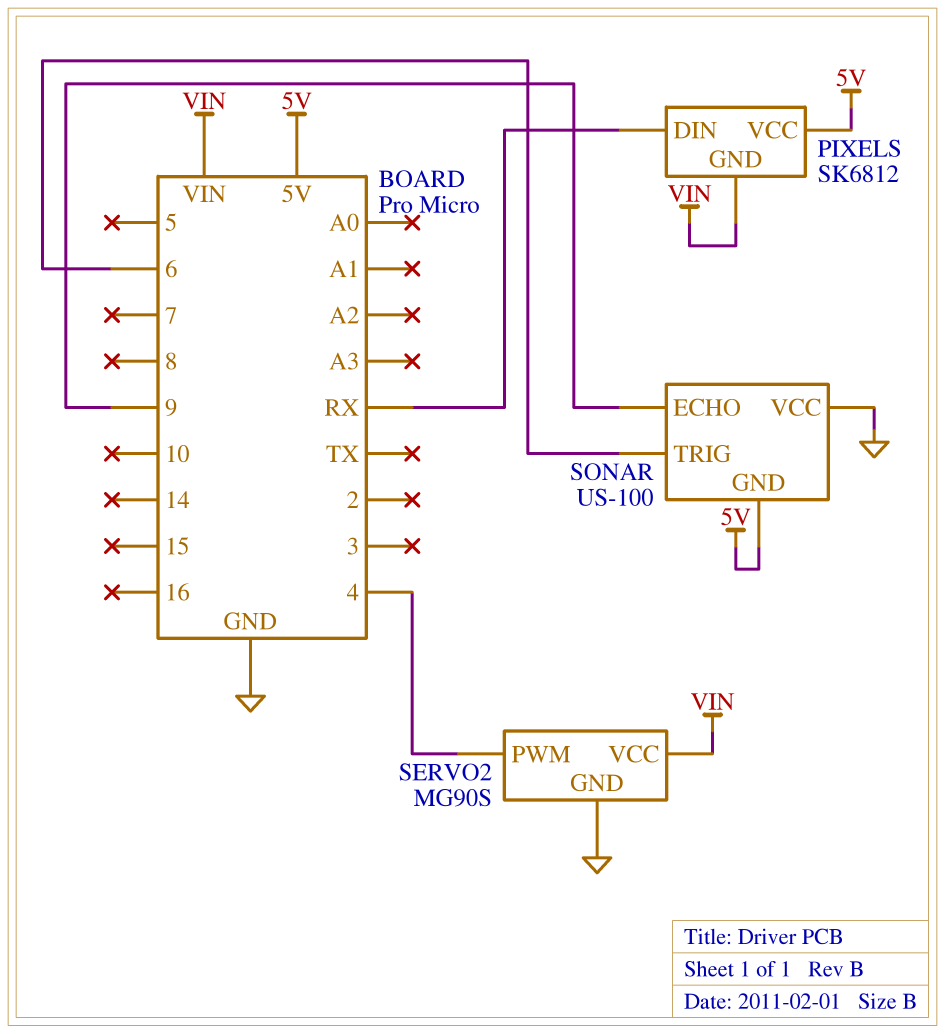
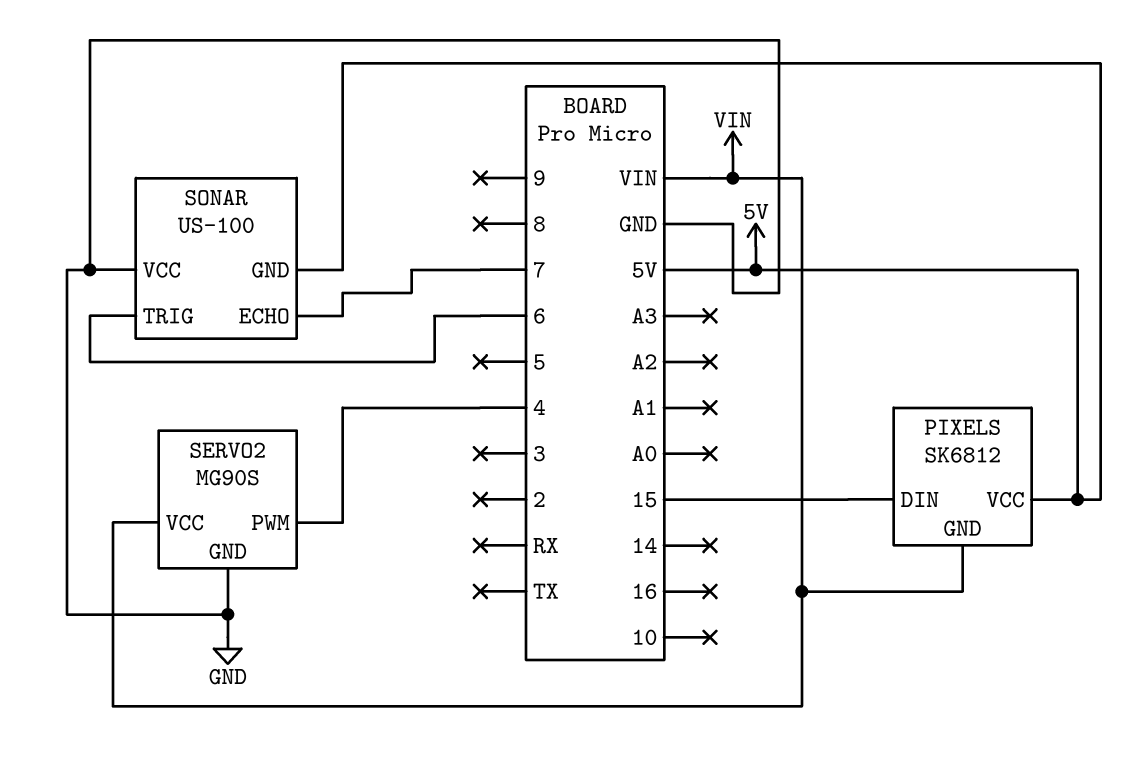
PIXELS pin DIN: RX -> 15
SONAR pin ECHO: 9 -> 7

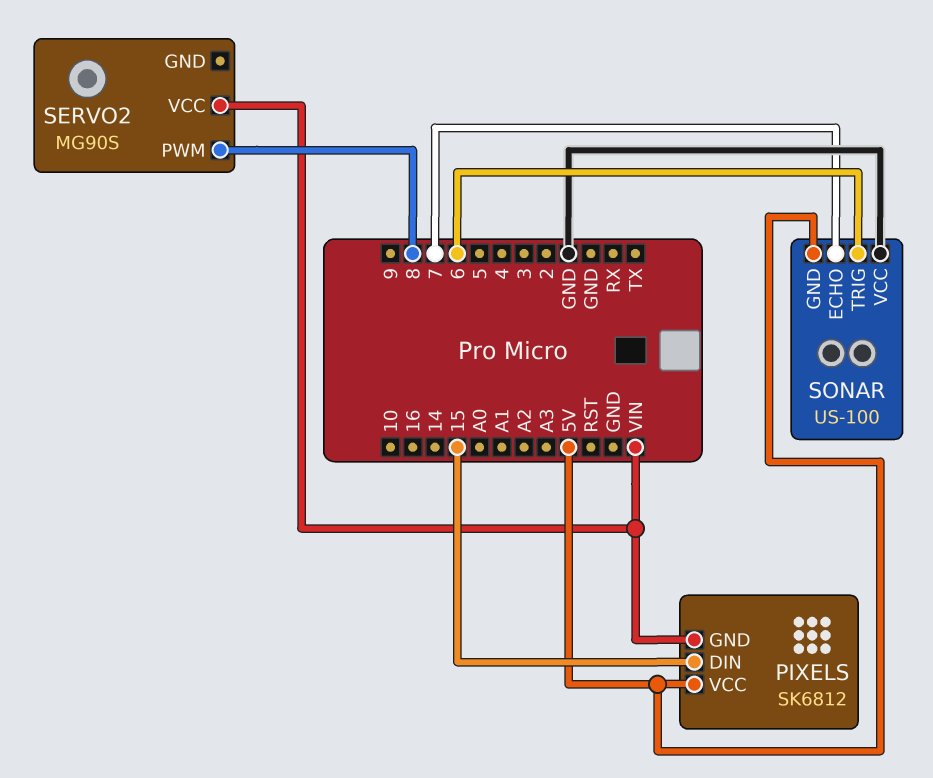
SERVO2 pin GND: GND -> none
SERVO2 pin PWM: 4 -> 8

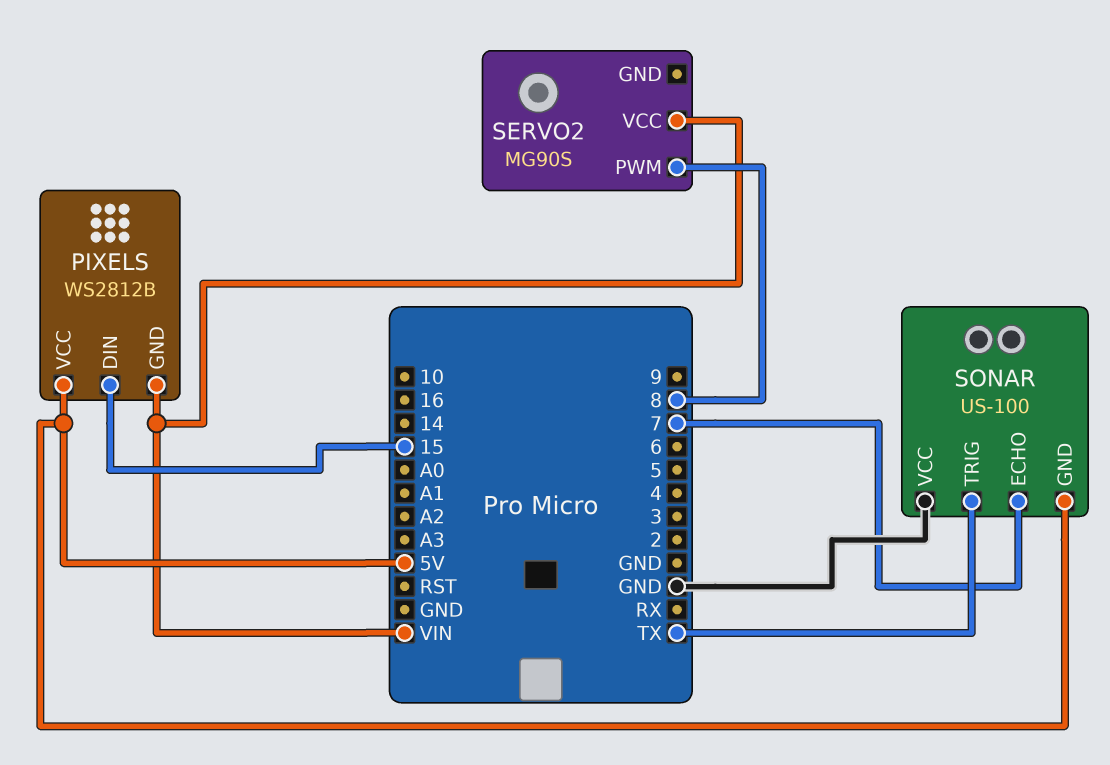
PIXELS: SK6812 -> WS2812B
SONAR pin TRIG: 6 -> TX

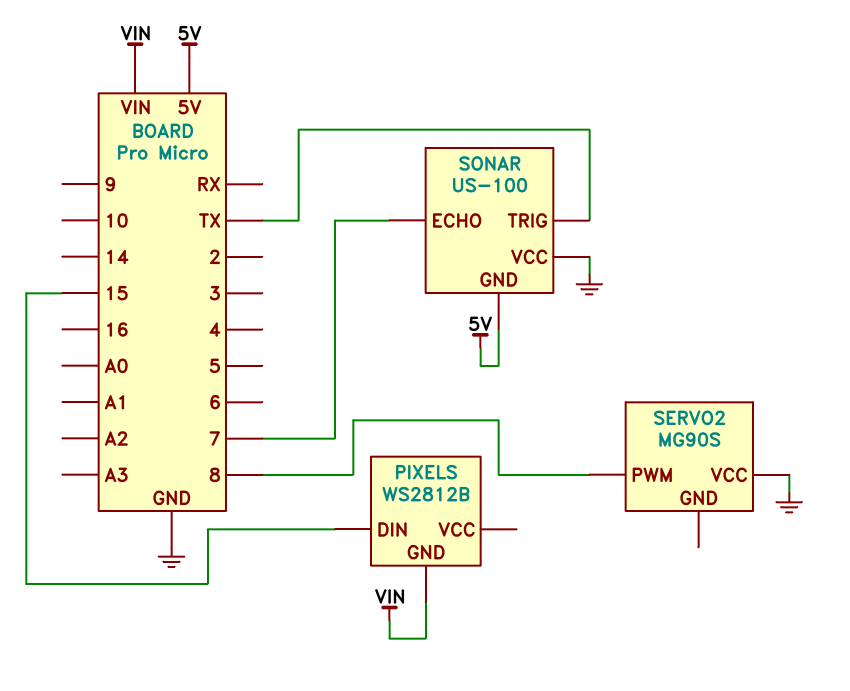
PIXELS pin VCC: 5V -> none
SERVO2 pin VCC: VIN -> GND

